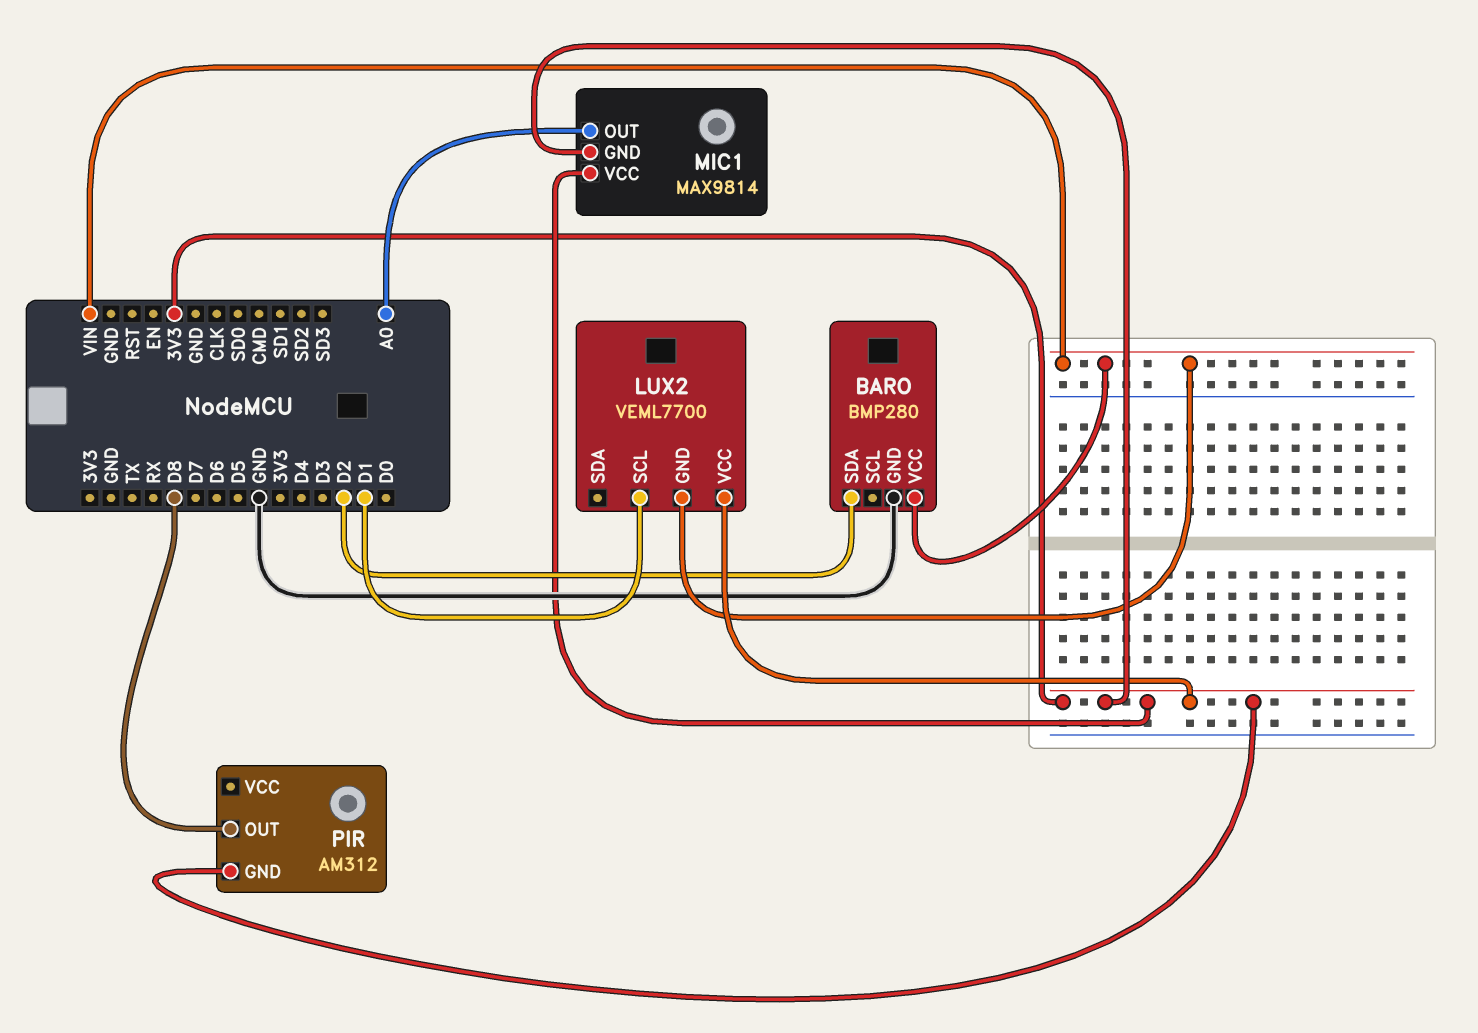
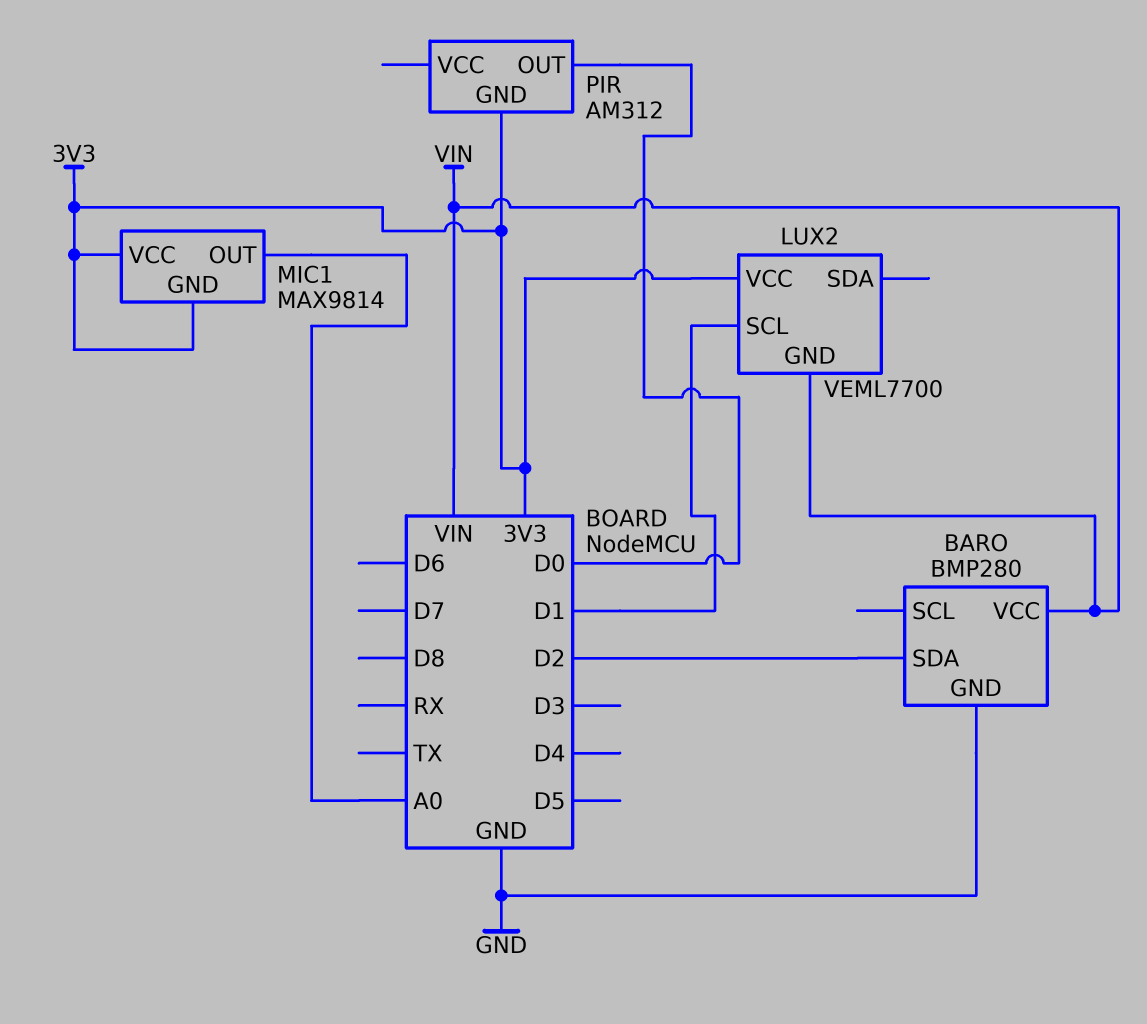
PIR pin OUT: D8 -> D0

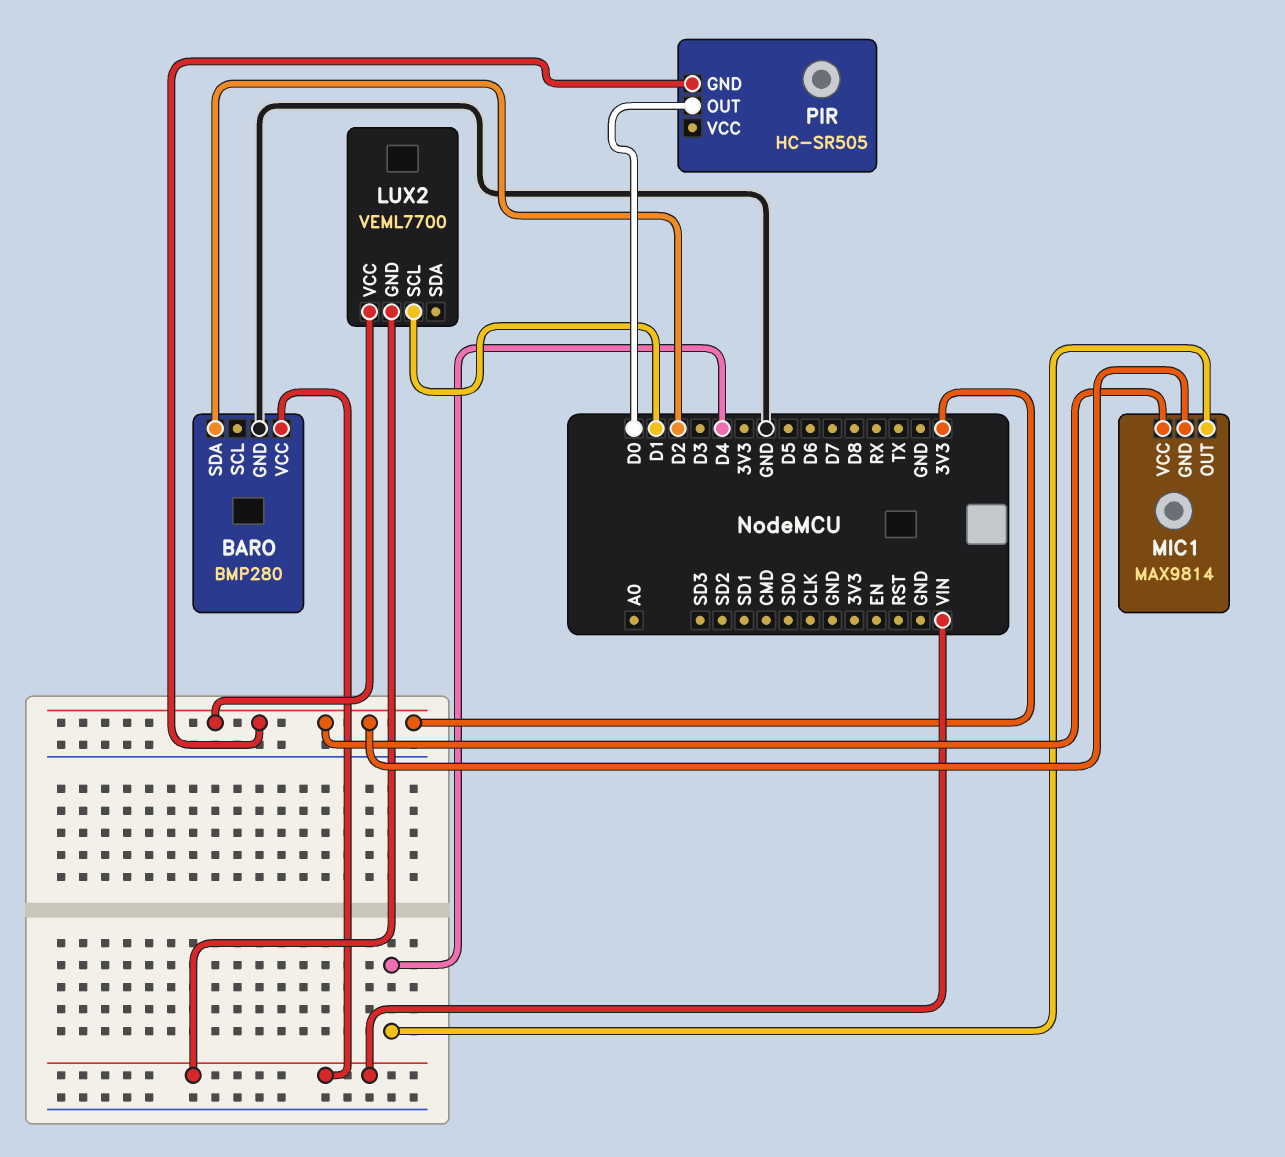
MIC1 pin OUT: A0 -> D4
PIR: AM312 -> HC-SR505

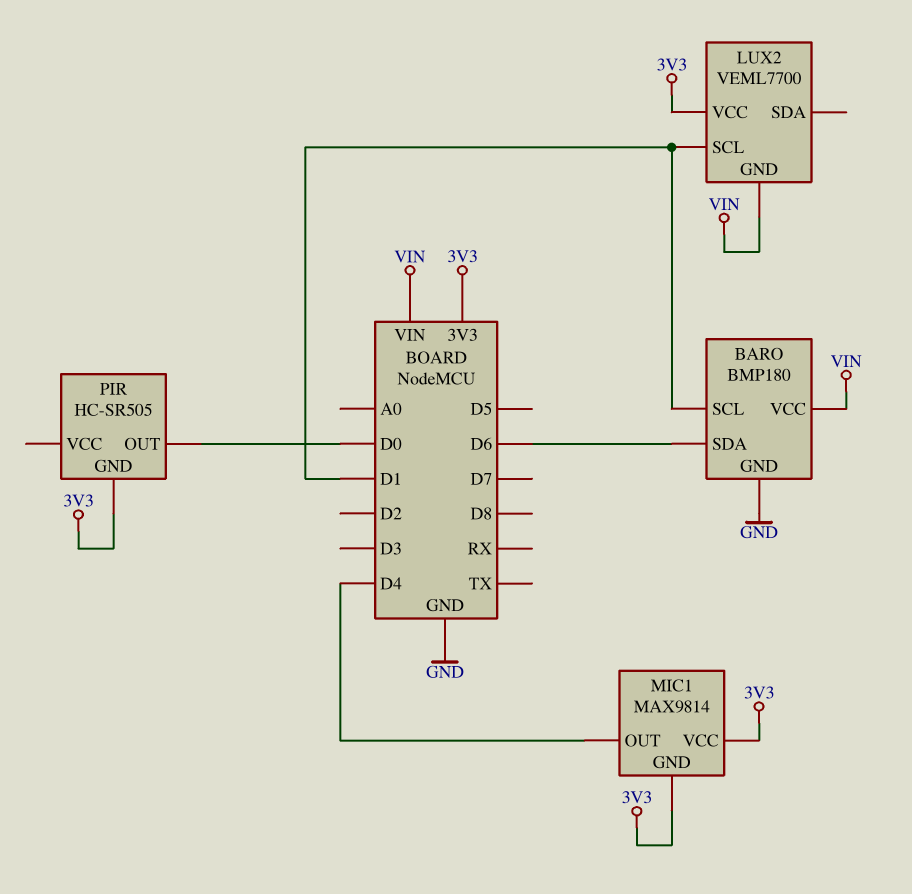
BARO: BMP280 -> BMP180
BARO pin SCL: none -> D1
BARO pin SDA: D2 -> D6

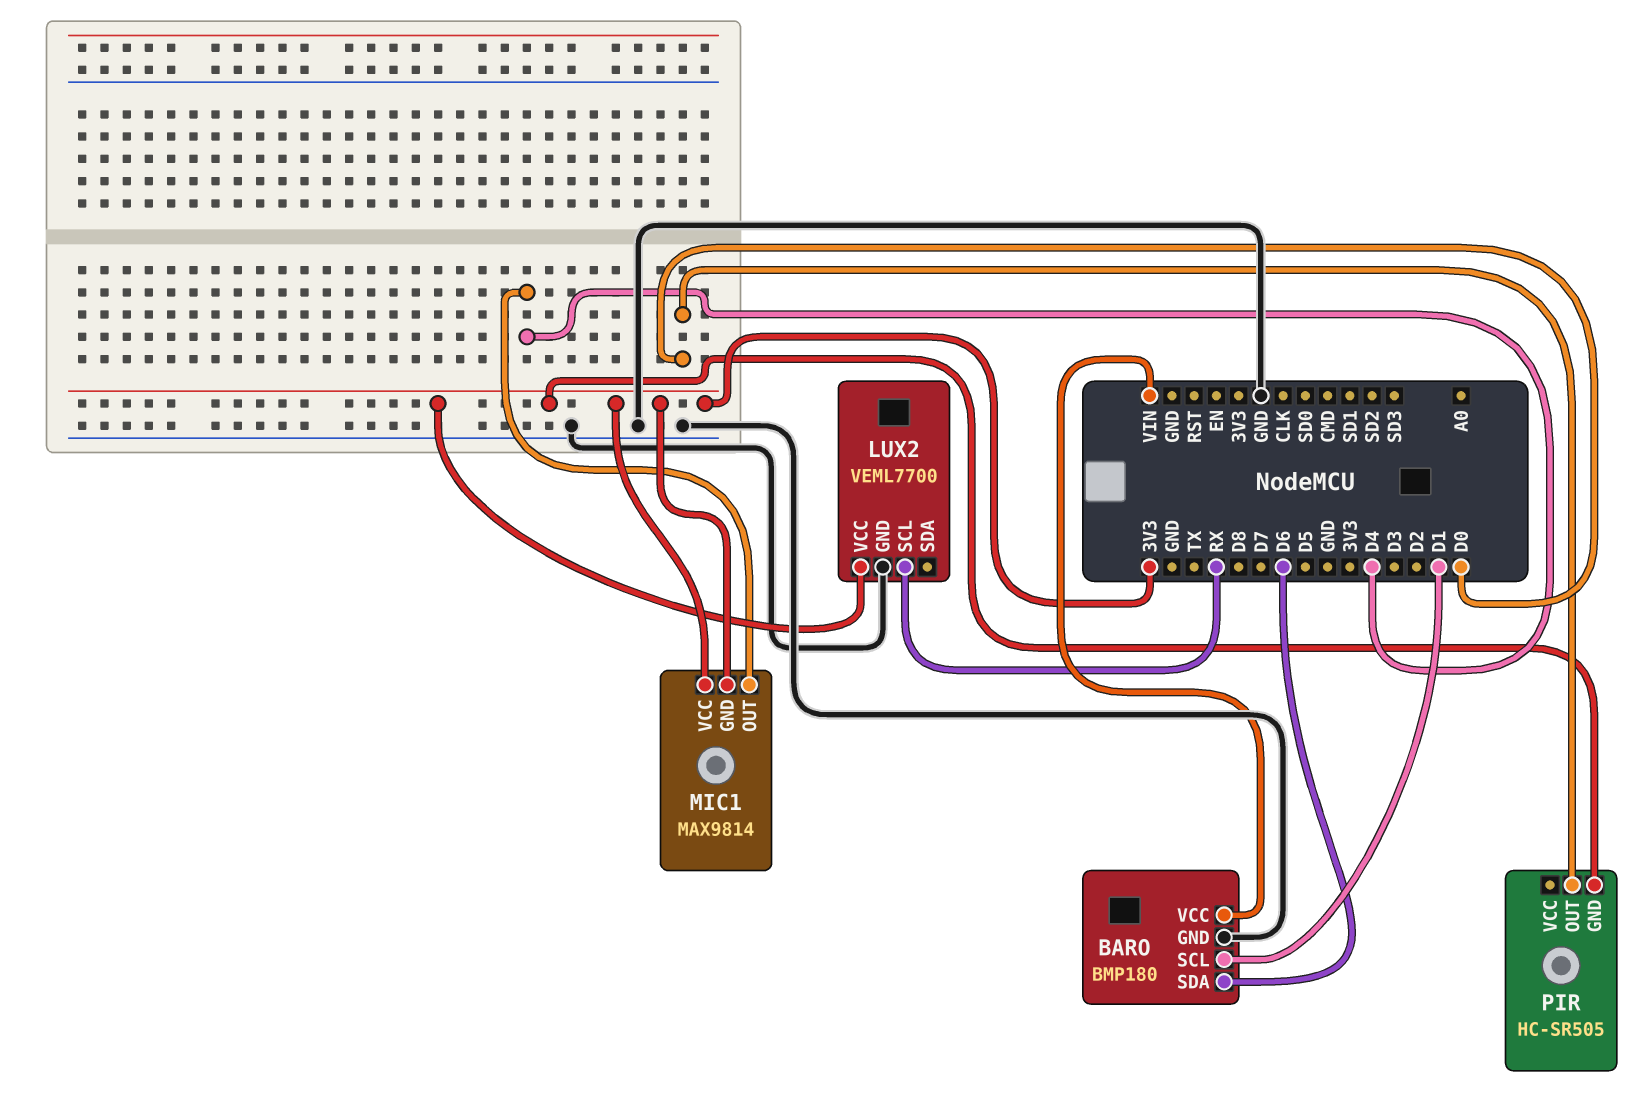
LUX2 pin GND: VIN -> GND
LUX2 pin SCL: D1 -> RX

